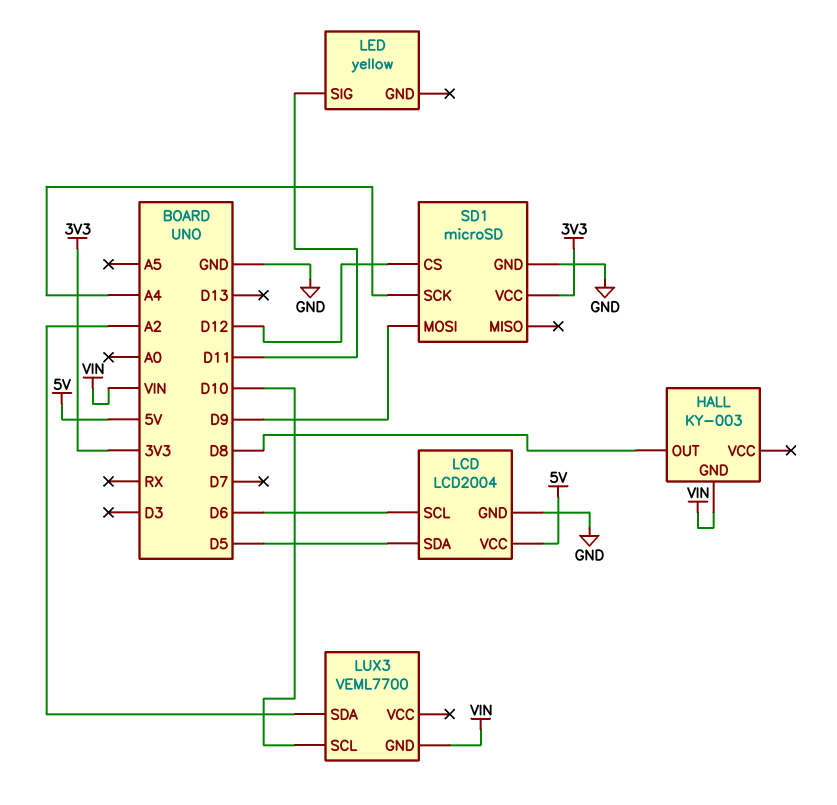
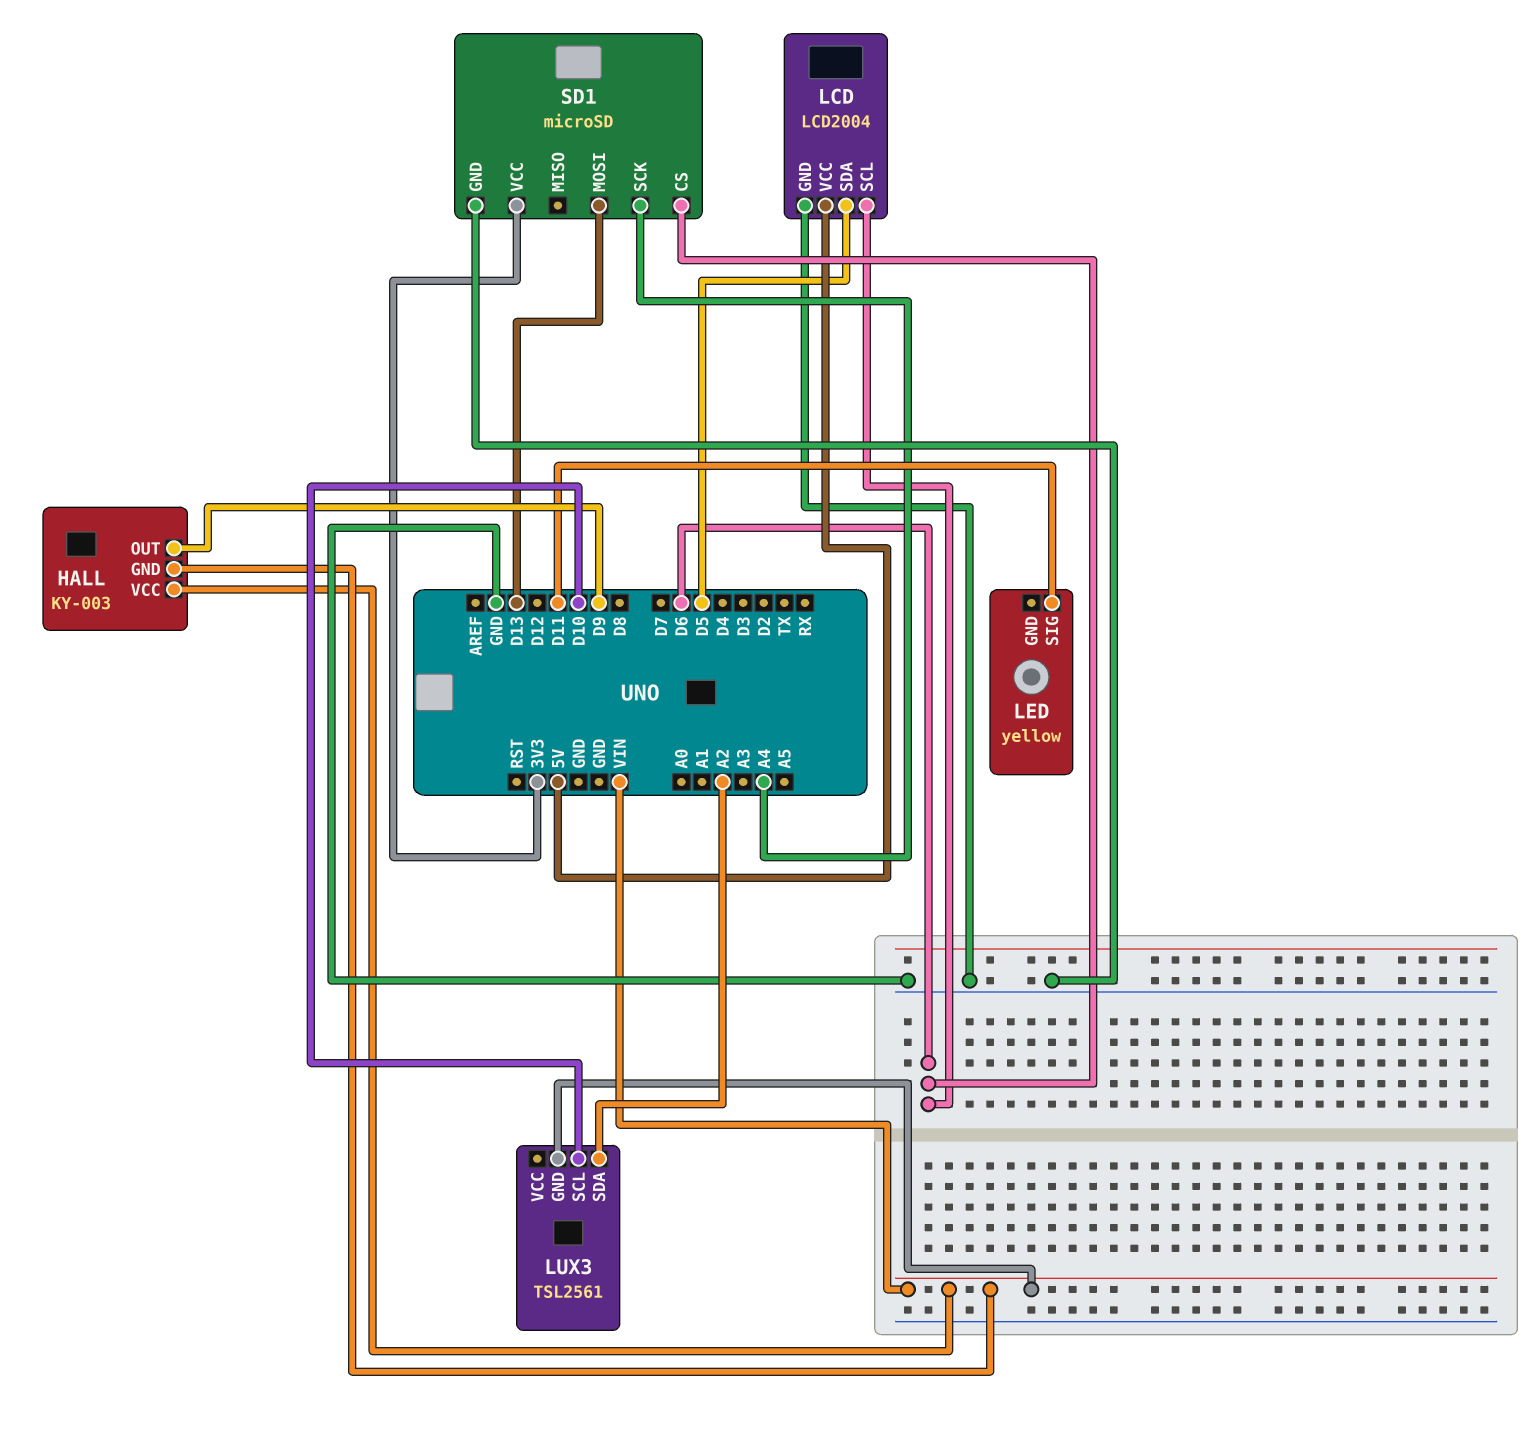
HALL pin OUT: D8 -> D9
HALL pin VCC: none -> VIN
LUX3: VEML7700 -> TSL2561
SD1 pin CS: D12 -> D6
SD1 pin MOSI: D9 -> D13

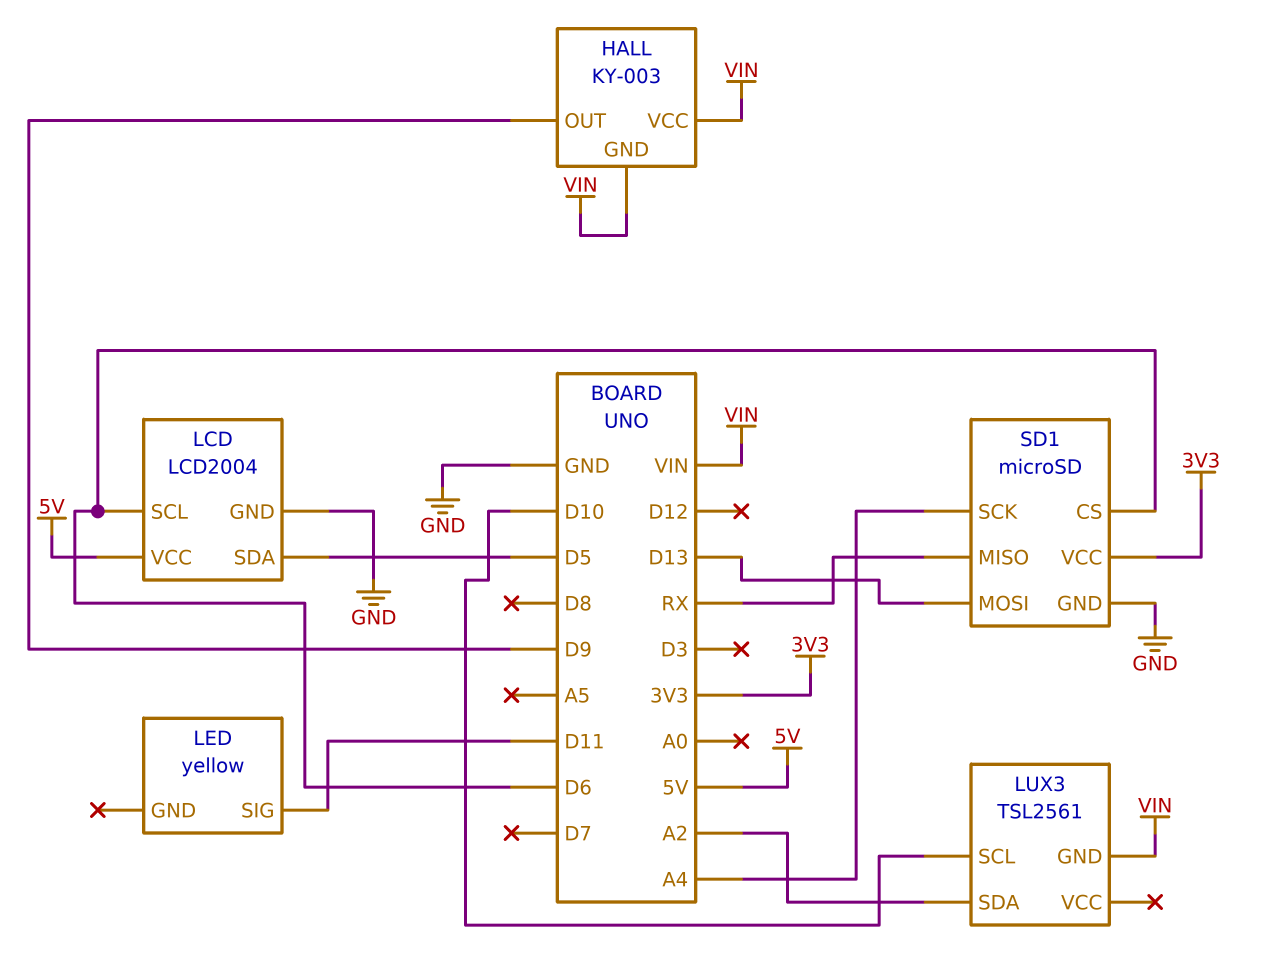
SD1 pin MISO: none -> RX

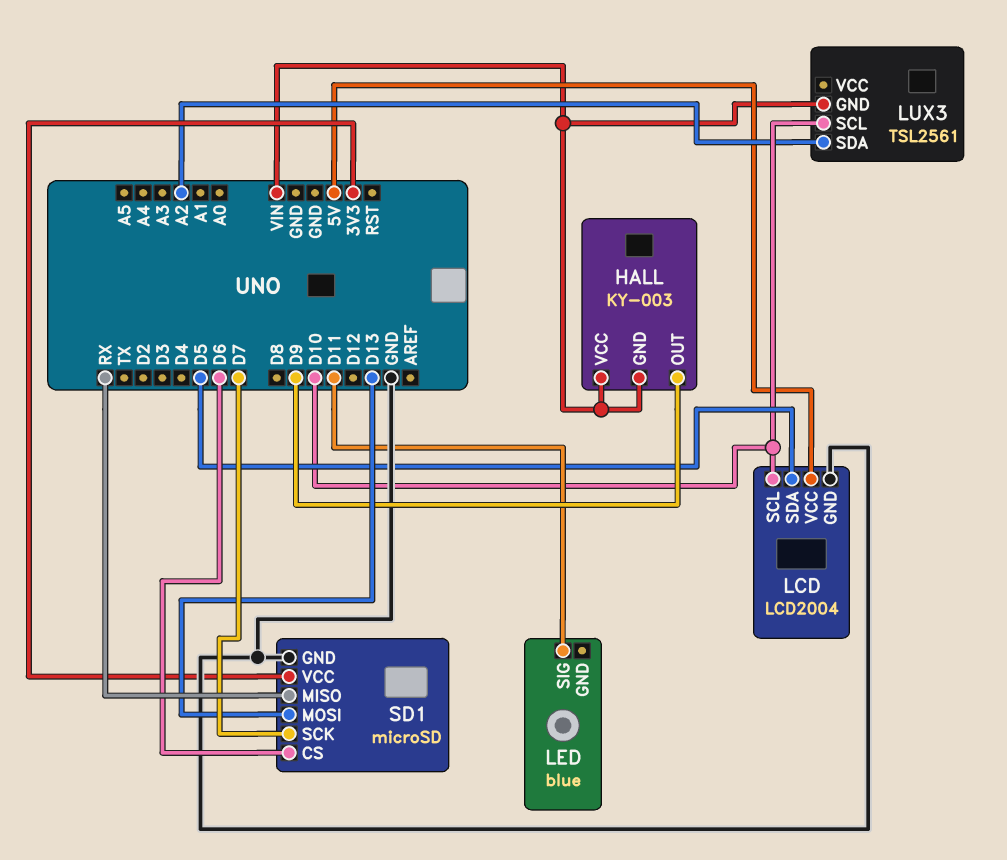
LCD pin SCL: D6 -> D10
LED: yellow -> blue
SD1 pin SCK: A4 -> D7

